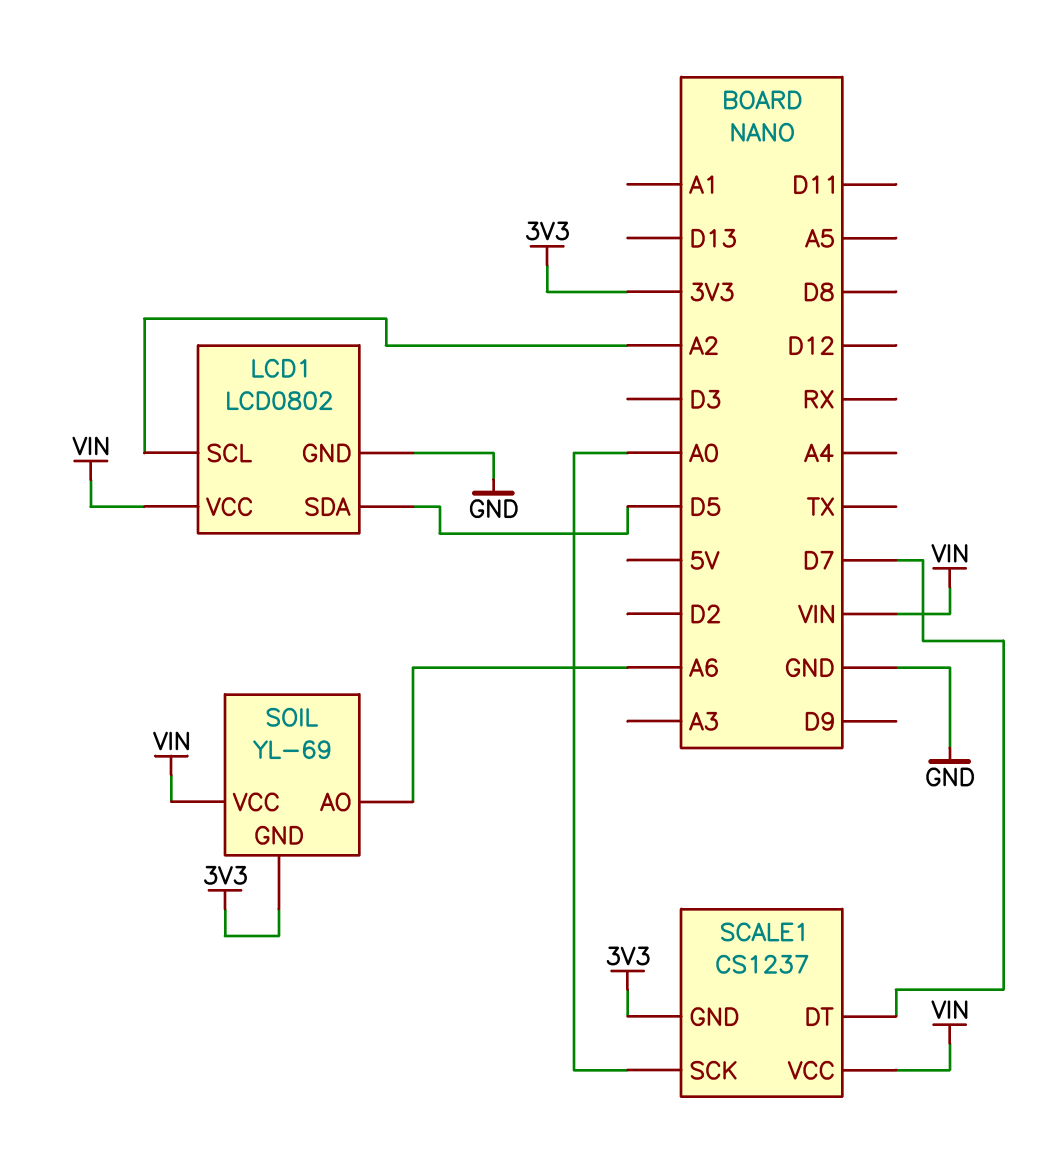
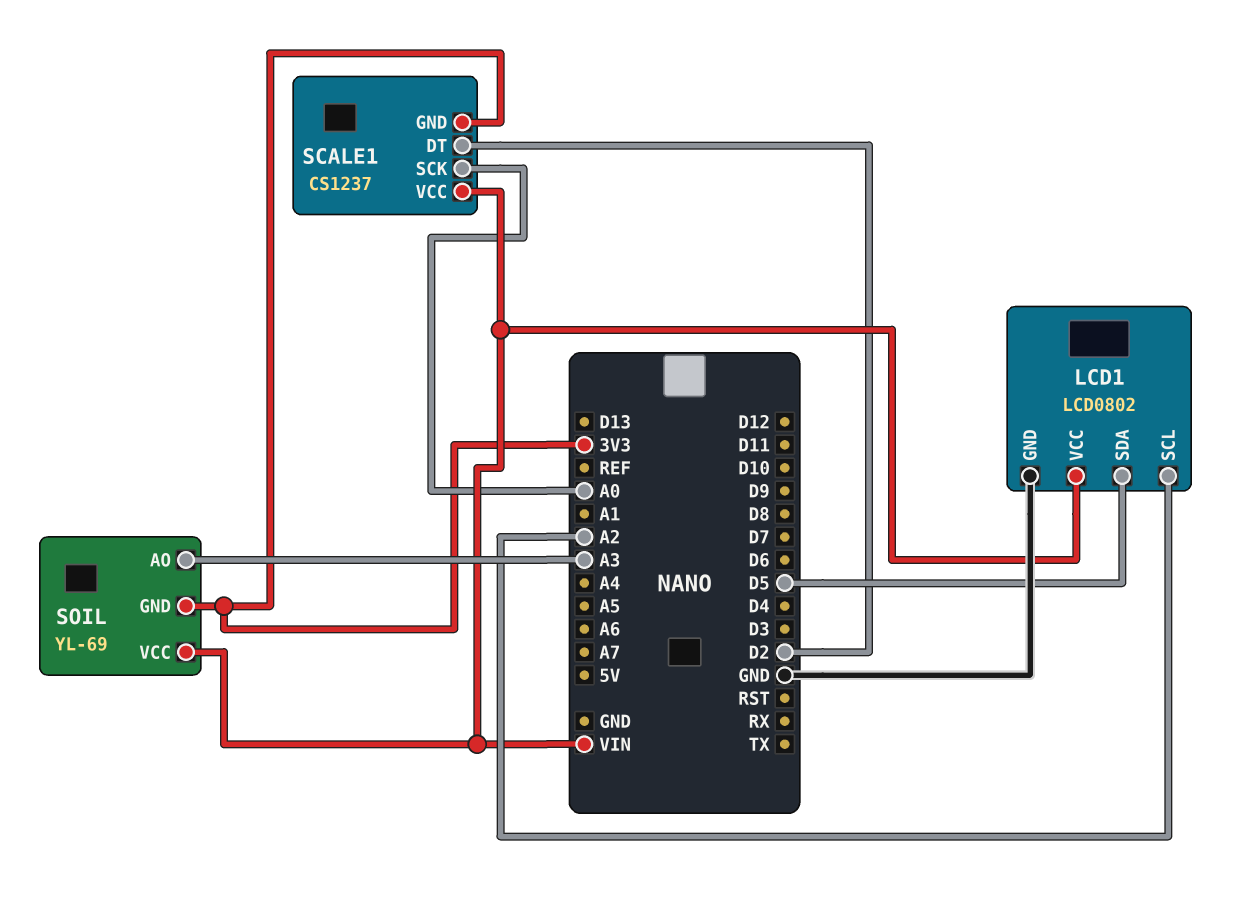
SCALE1 pin DT: D7 -> D2
SOIL pin AO: A6 -> A3

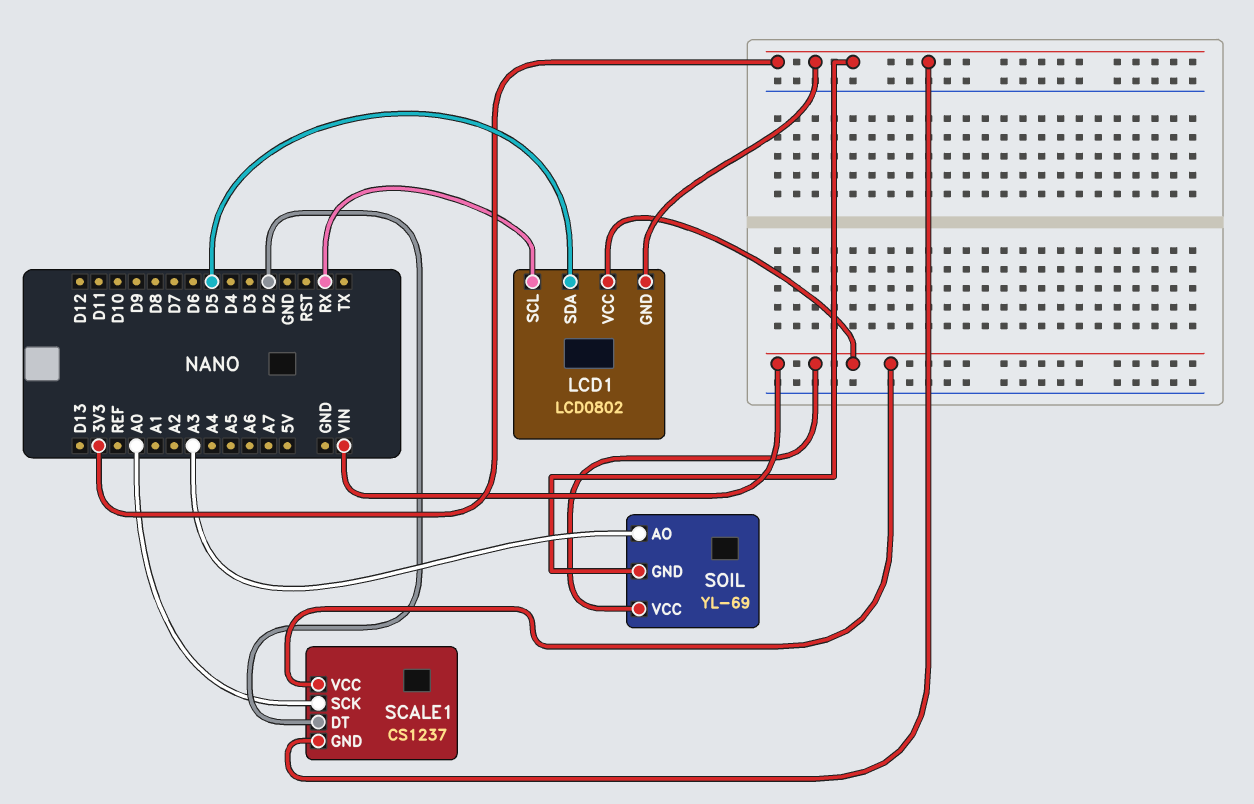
LCD1 pin GND: GND -> 3V3
LCD1 pin SCL: A2 -> RX

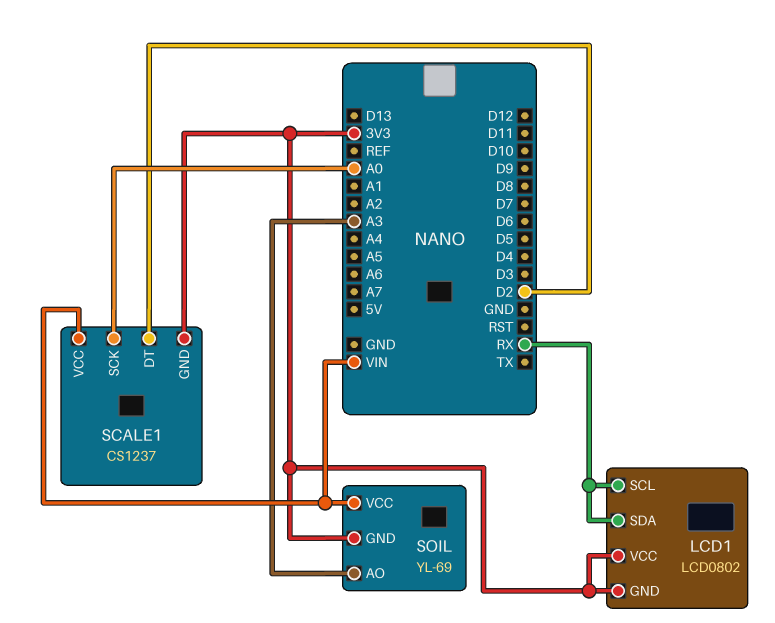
LCD1 pin SDA: D5 -> RX
LCD1 pin VCC: VIN -> 3V3

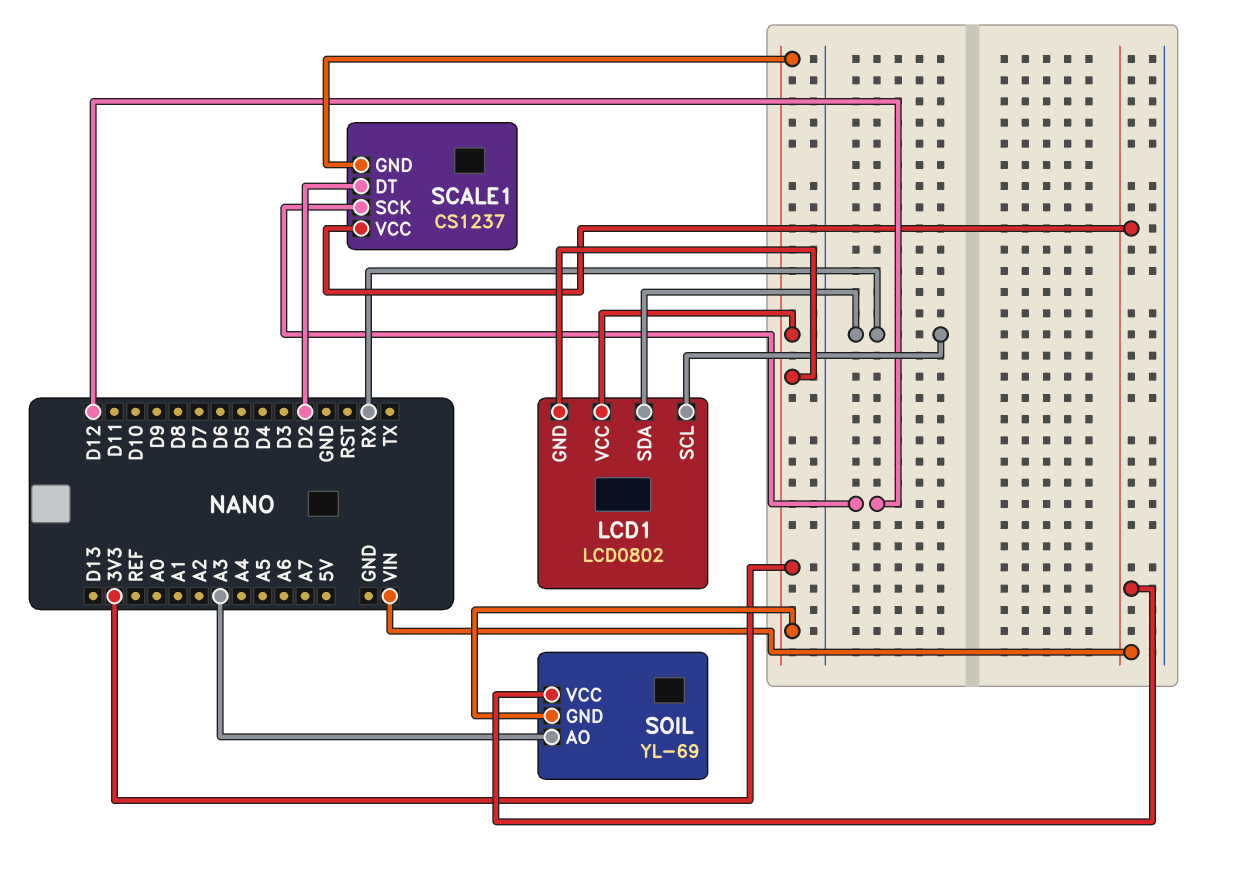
SCALE1 pin SCK: A0 -> D12

